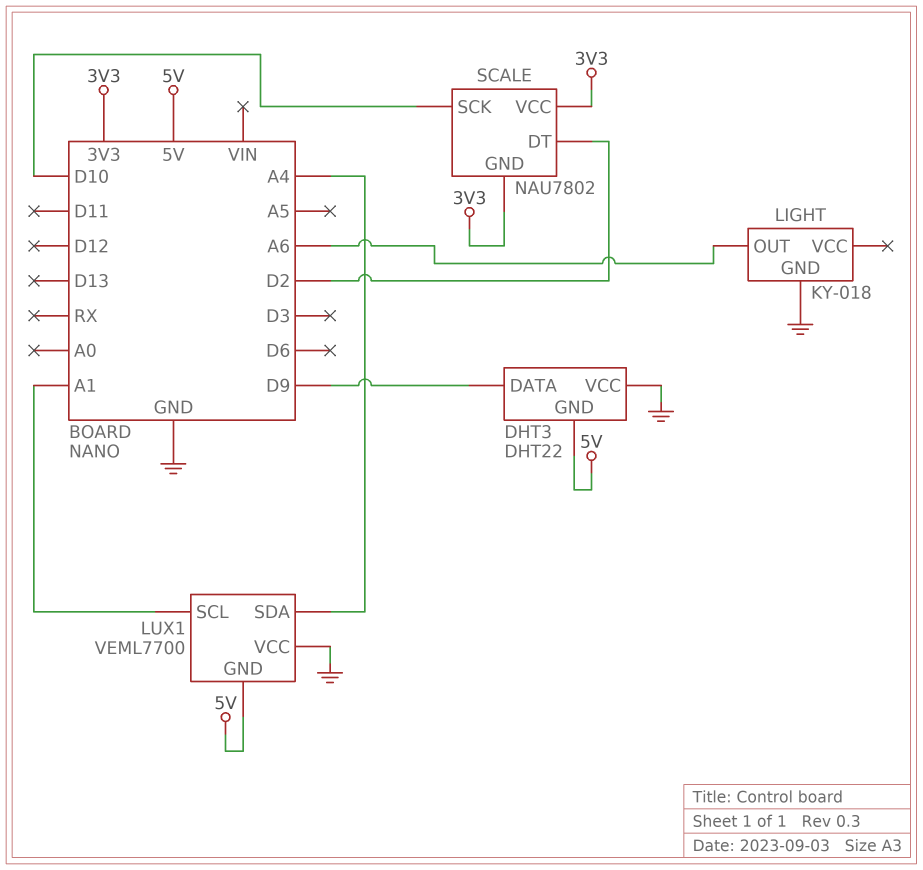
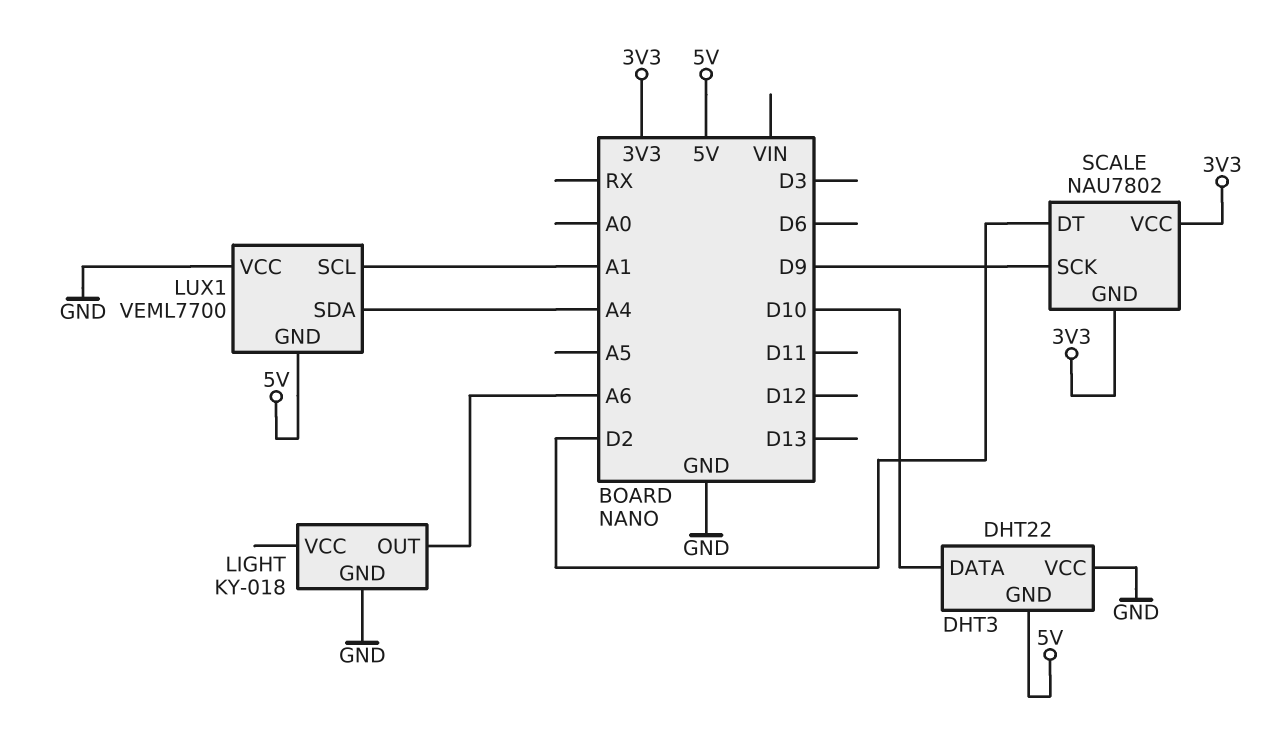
DHT3 pin DATA: D9 -> D10
SCALE pin SCK: D10 -> D9

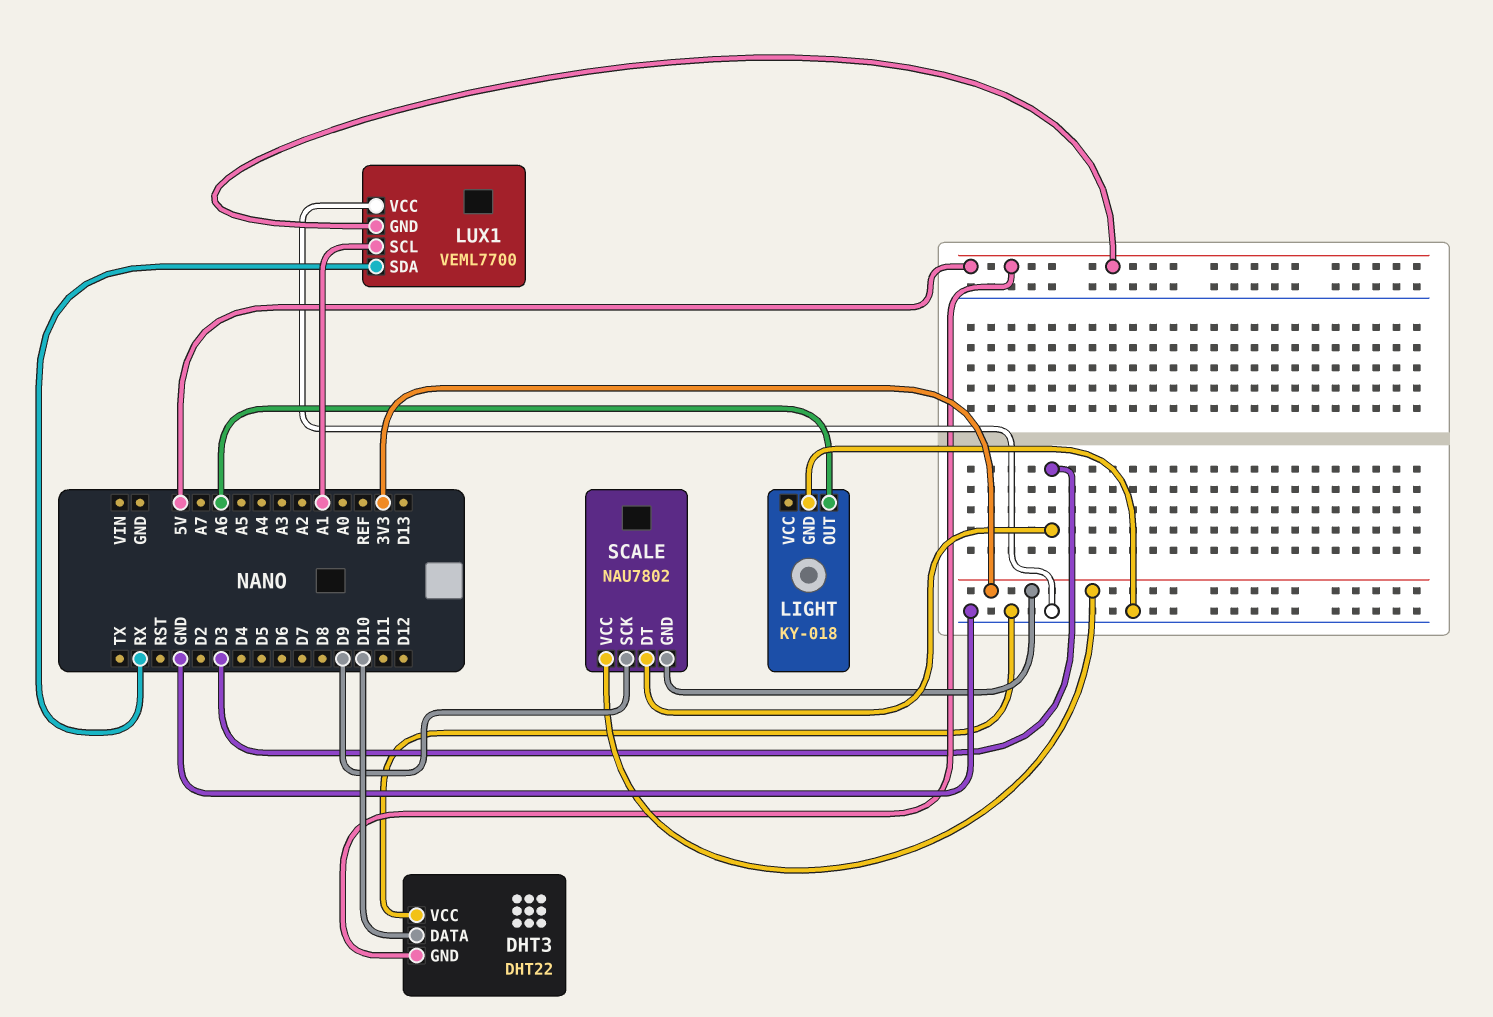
LUX1 pin SDA: A4 -> RX
SCALE pin DT: D2 -> D3

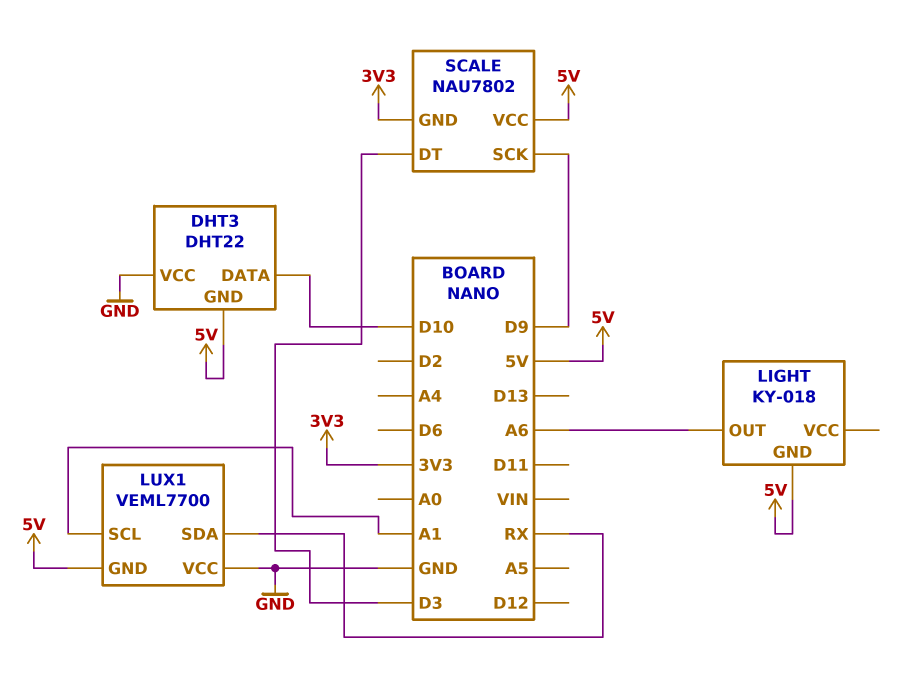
LIGHT pin GND: GND -> 5V
SCALE pin VCC: 3V3 -> 5V

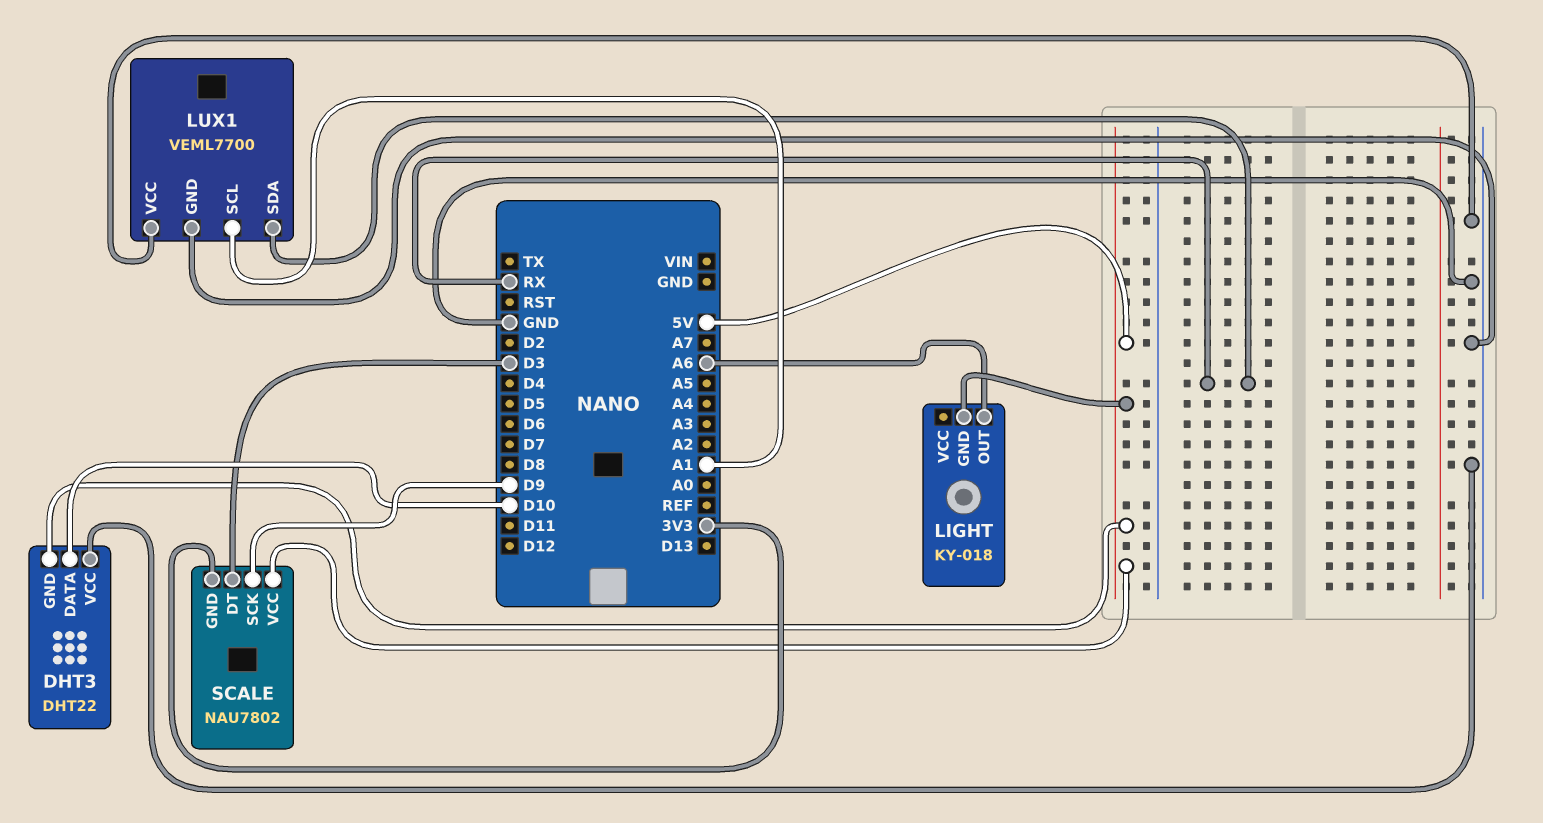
LUX1 pin GND: 5V -> GND

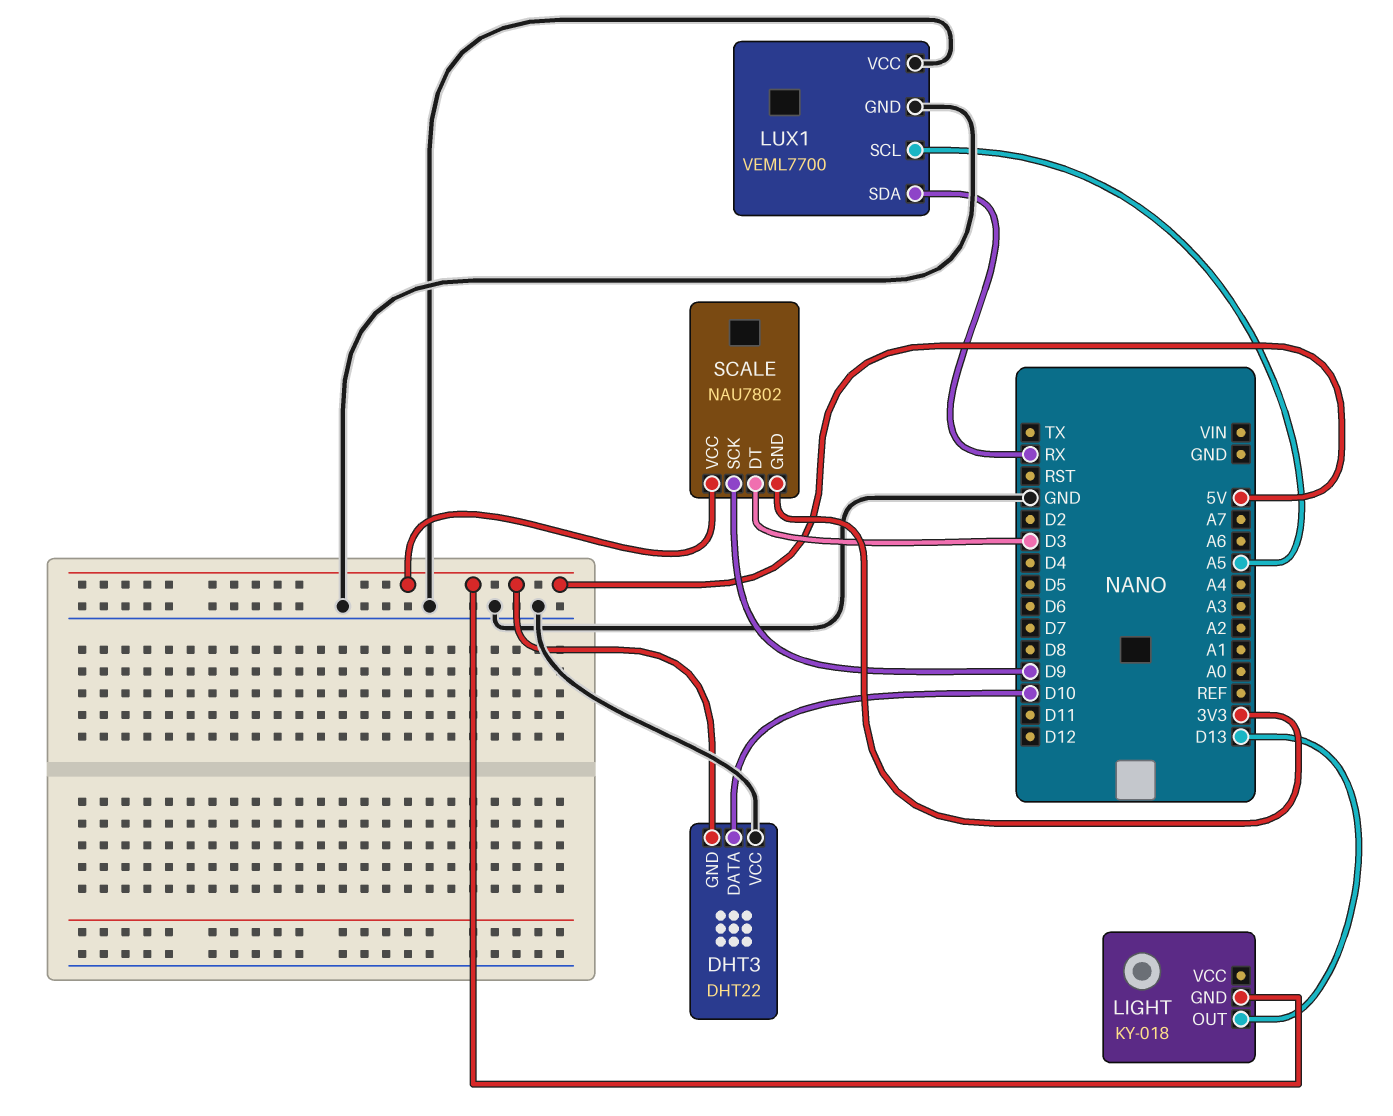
LIGHT pin OUT: A6 -> D13
LUX1 pin SCL: A1 -> A5

